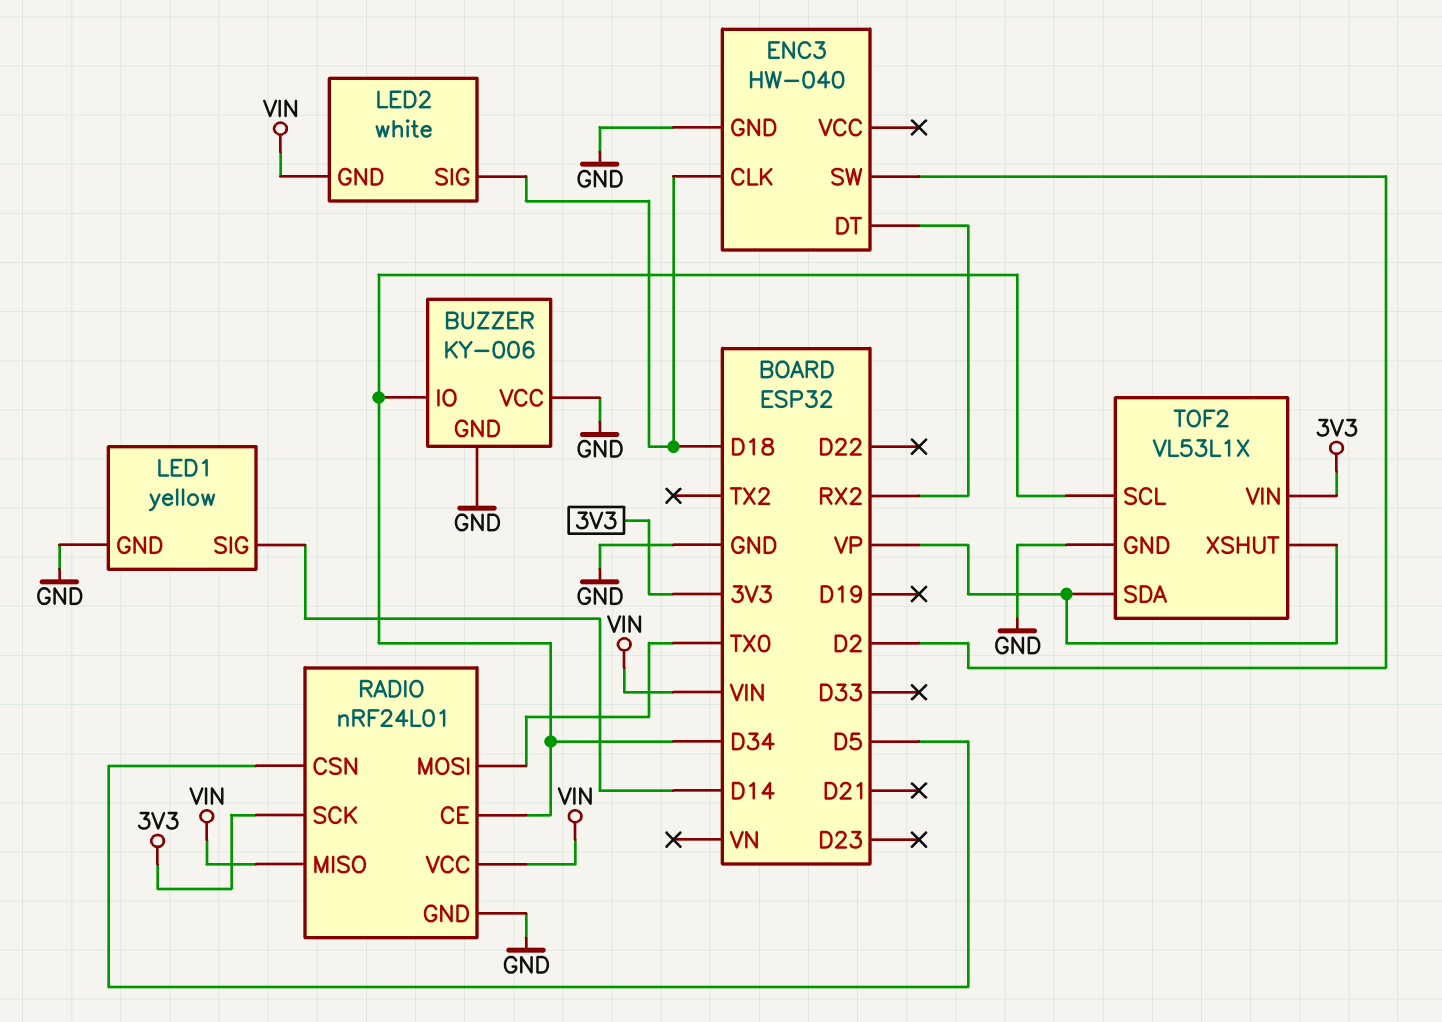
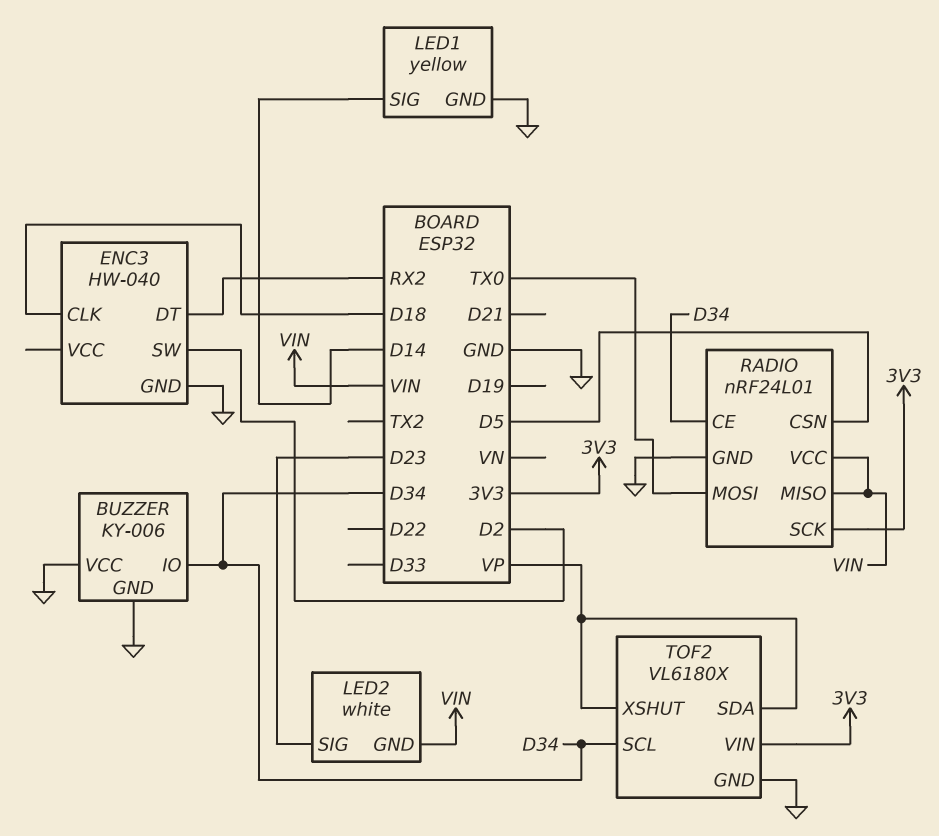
LED2 pin SIG: D18 -> D23
TOF2: VL53L1X -> VL6180X

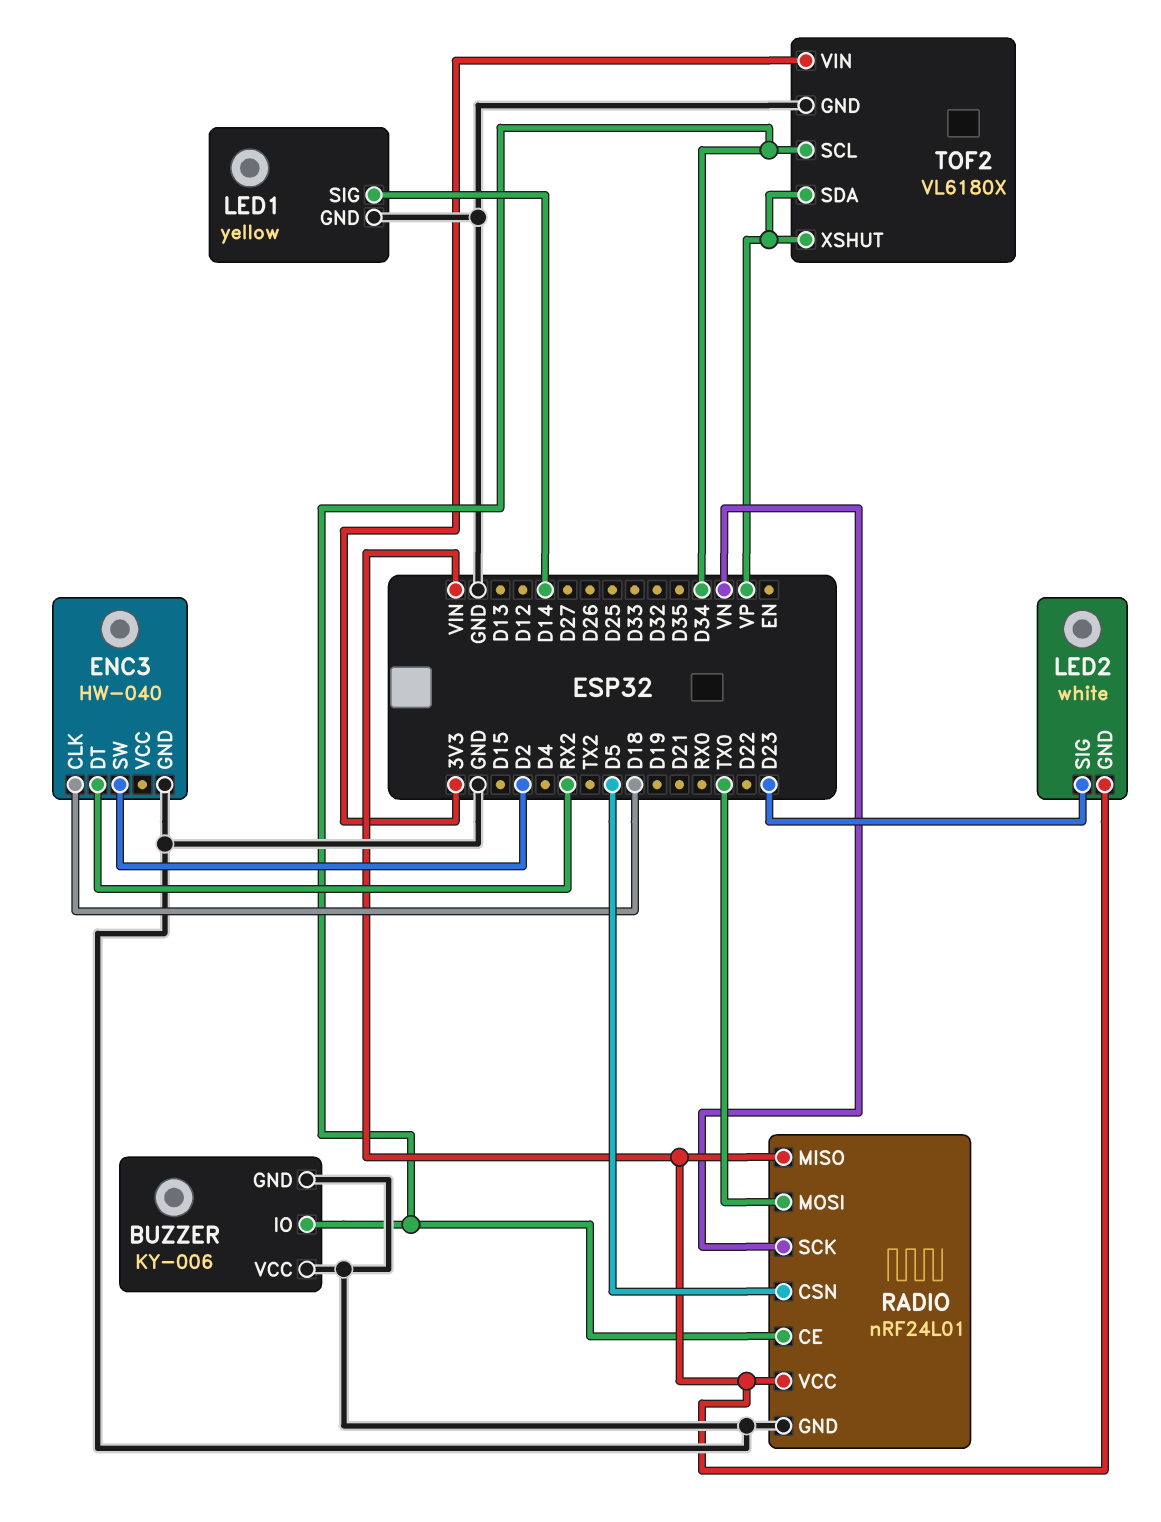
RADIO pin SCK: 3V3 -> VN

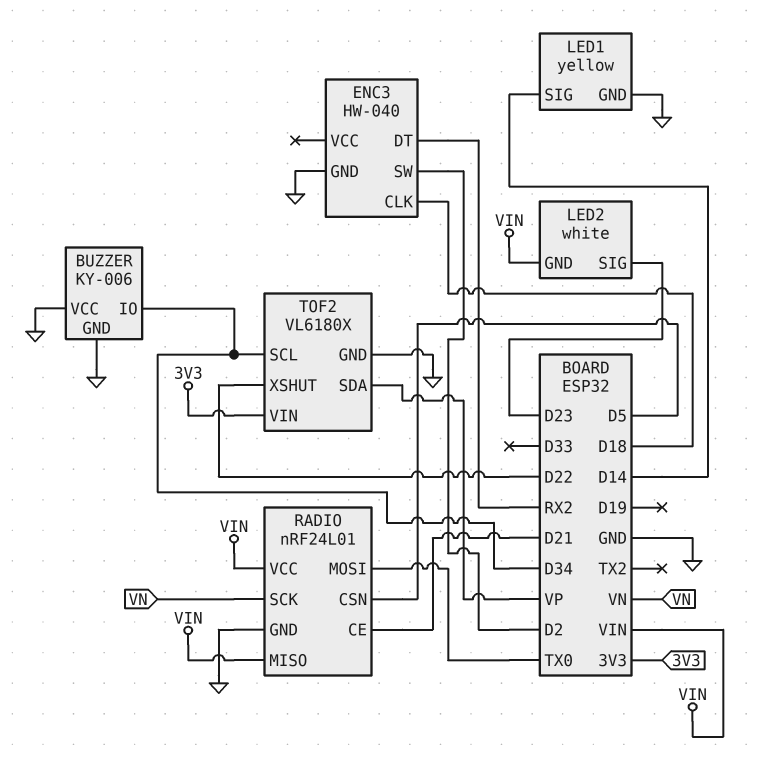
RADIO pin CE: D34 -> D21
TOF2 pin XSHUT: VP -> D22

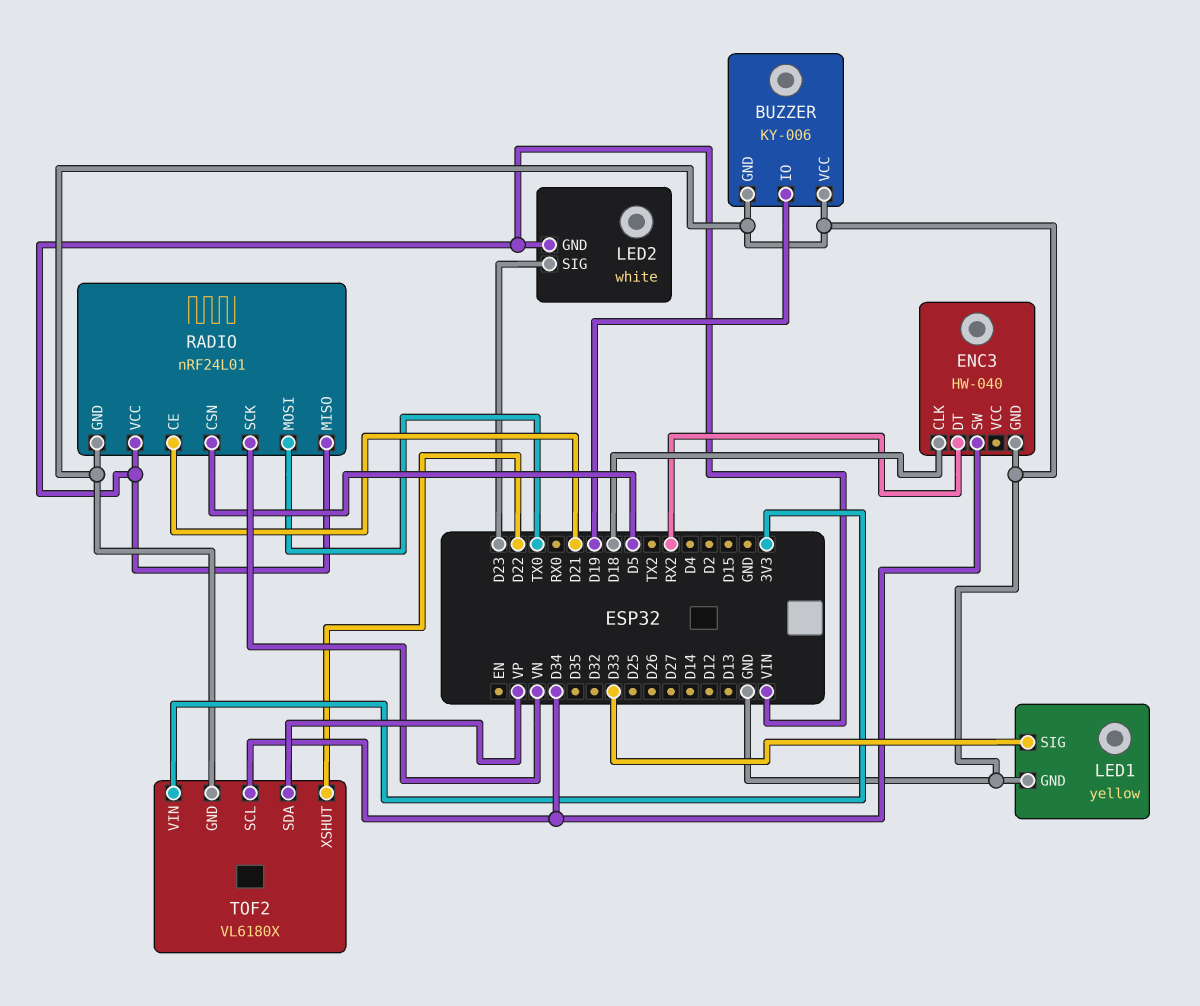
BUZZER pin IO: D34 -> D19
ENC3 pin SW: D2 -> D34
LED1 pin SIG: D14 -> D33

